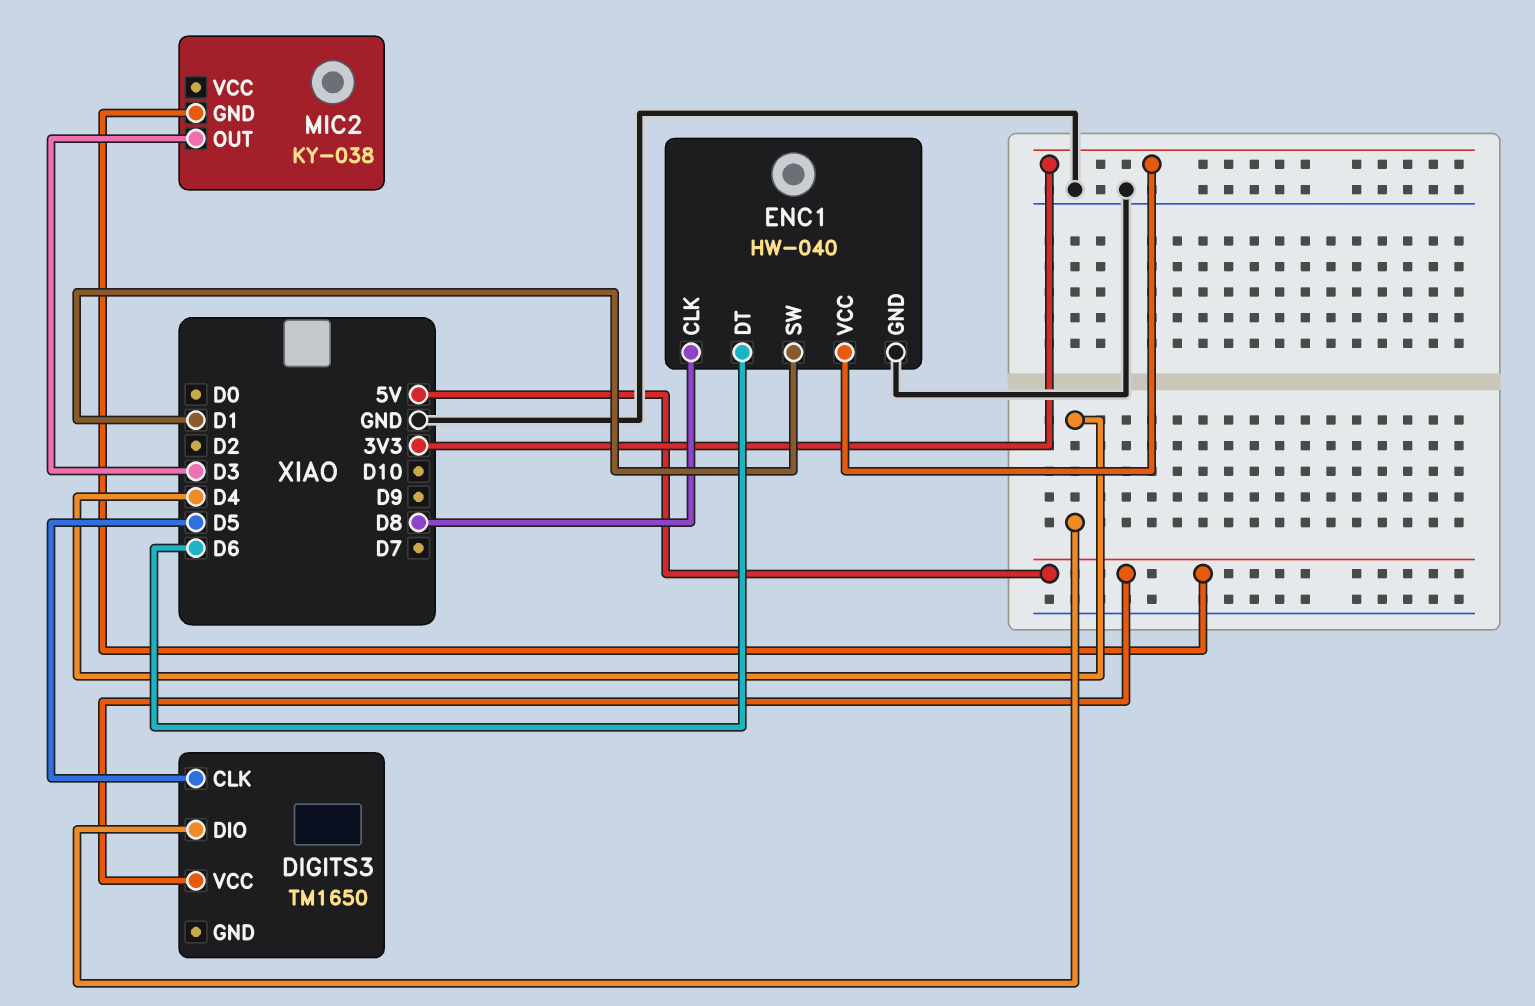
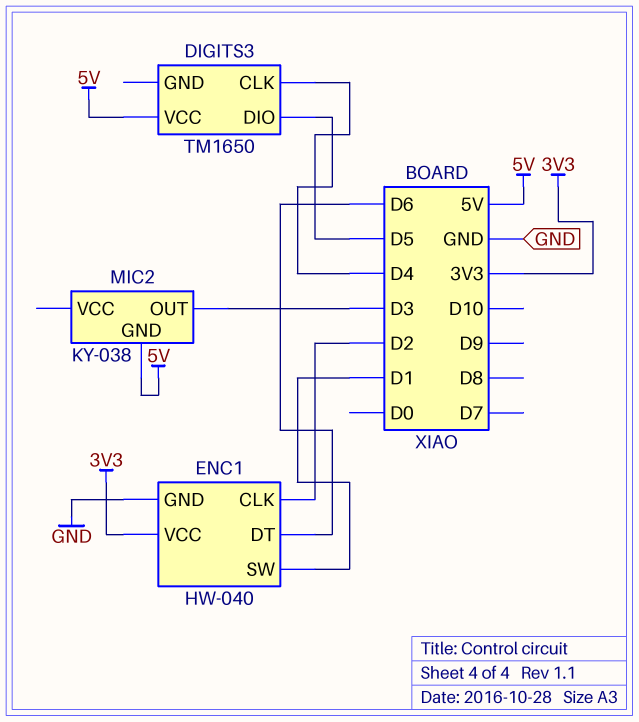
ENC1 pin CLK: D8 -> D2

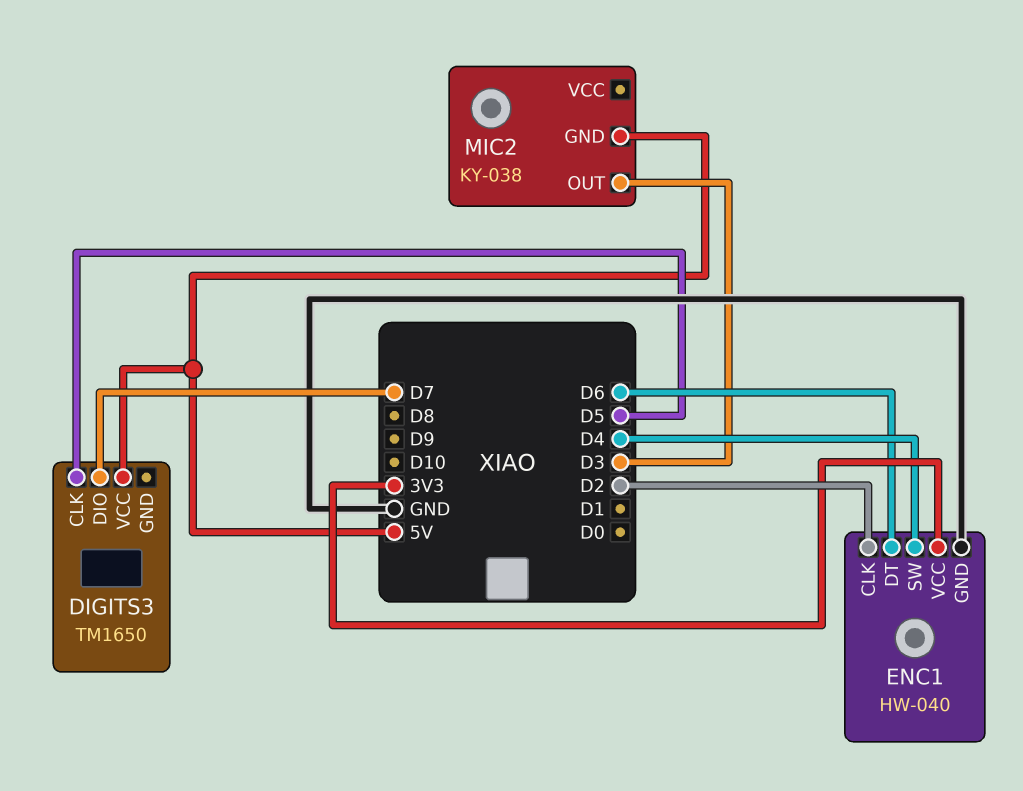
DIGITS3 pin DIO: D4 -> D7
ENC1 pin SW: D1 -> D4

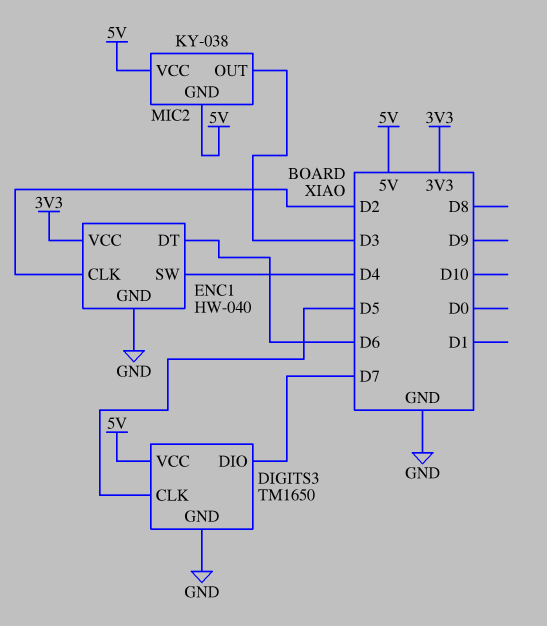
DIGITS3 pin GND: none -> GND
MIC2 pin VCC: none -> 5V

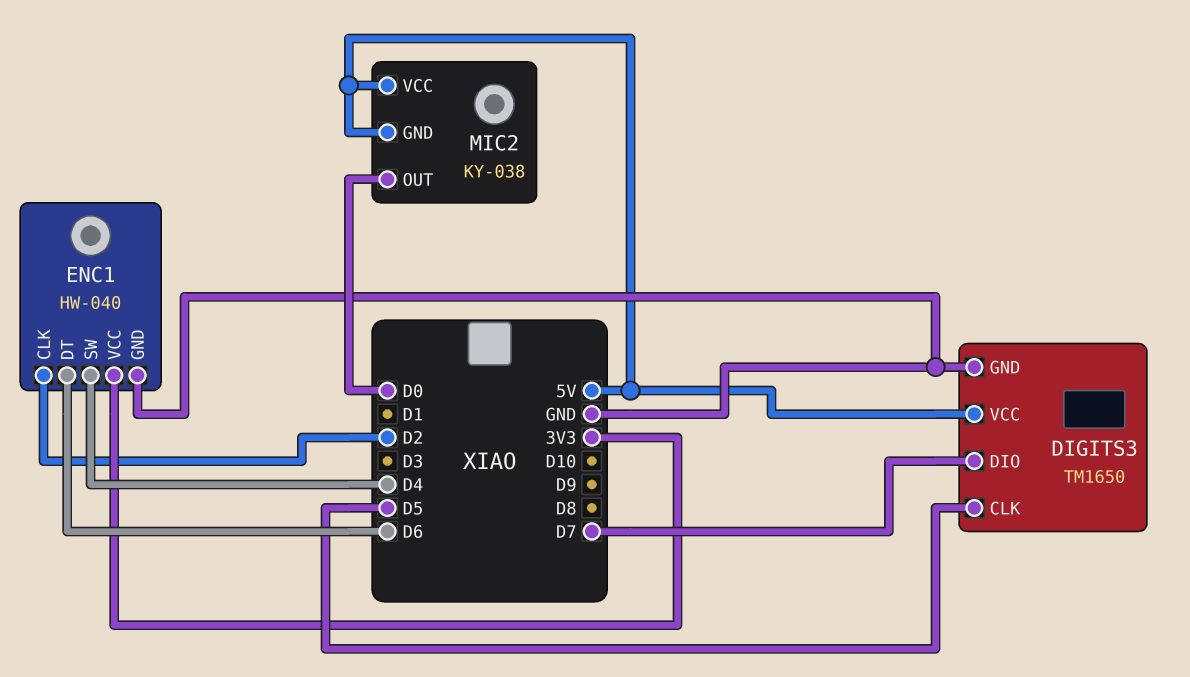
MIC2 pin OUT: D3 -> D0

